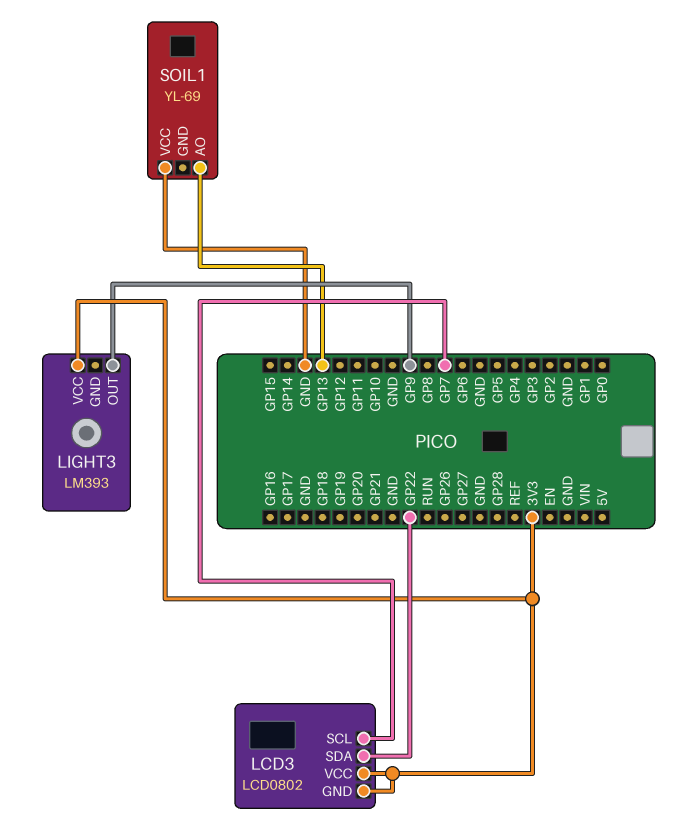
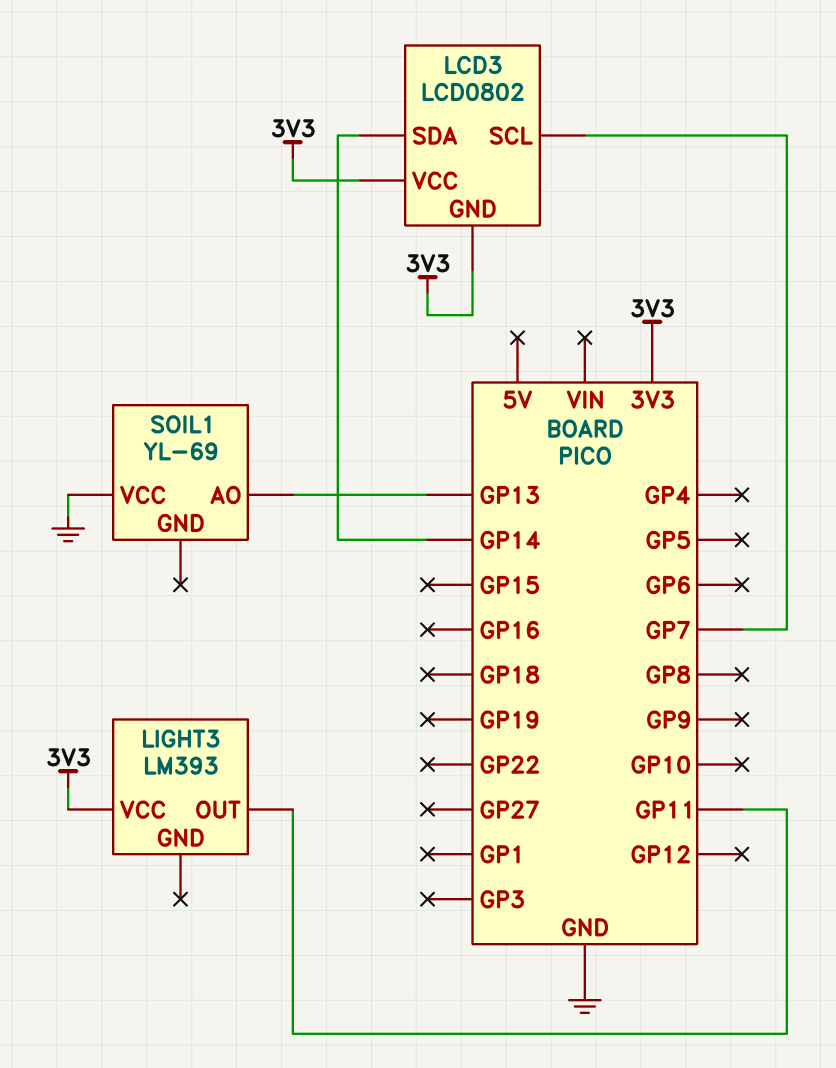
LCD3 pin SDA: GP22 -> GP14
LIGHT3 pin OUT: GP9 -> GP11

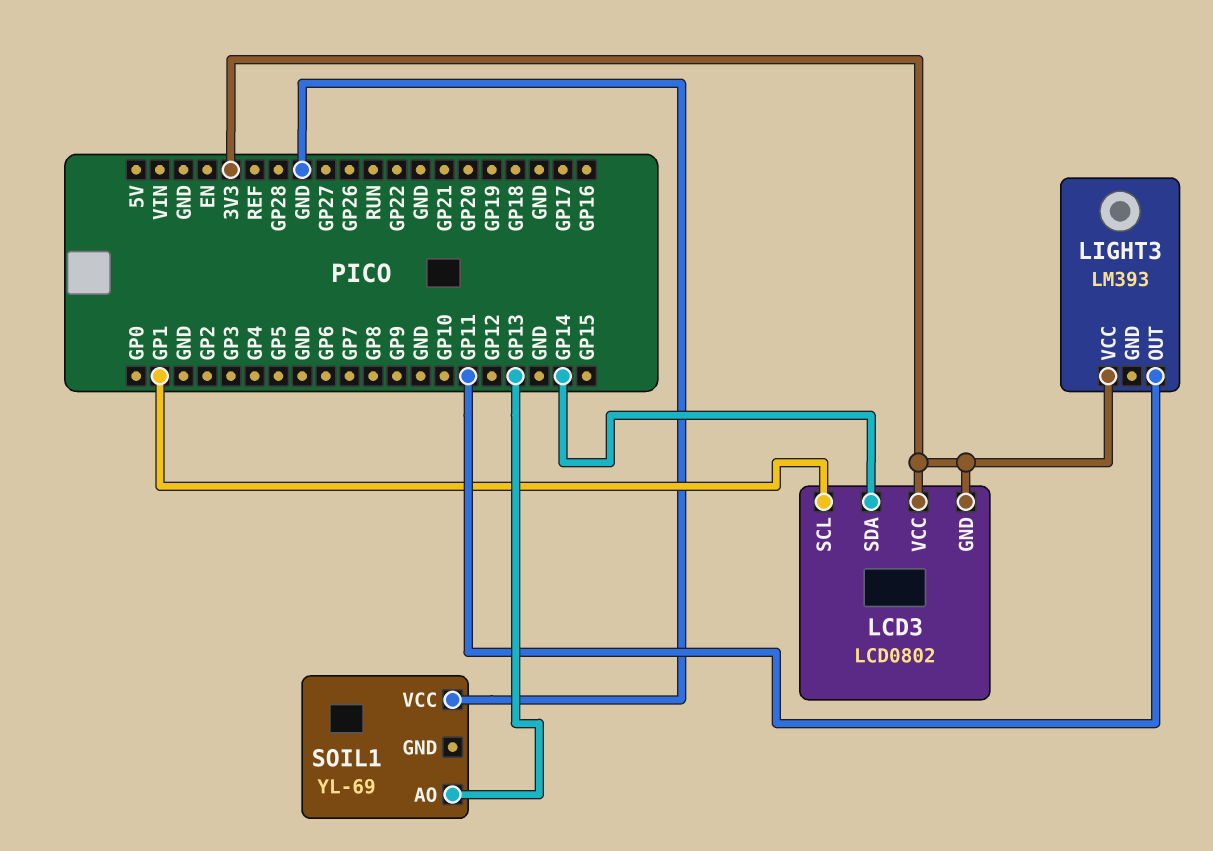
LCD3 pin SCL: GP7 -> GP1

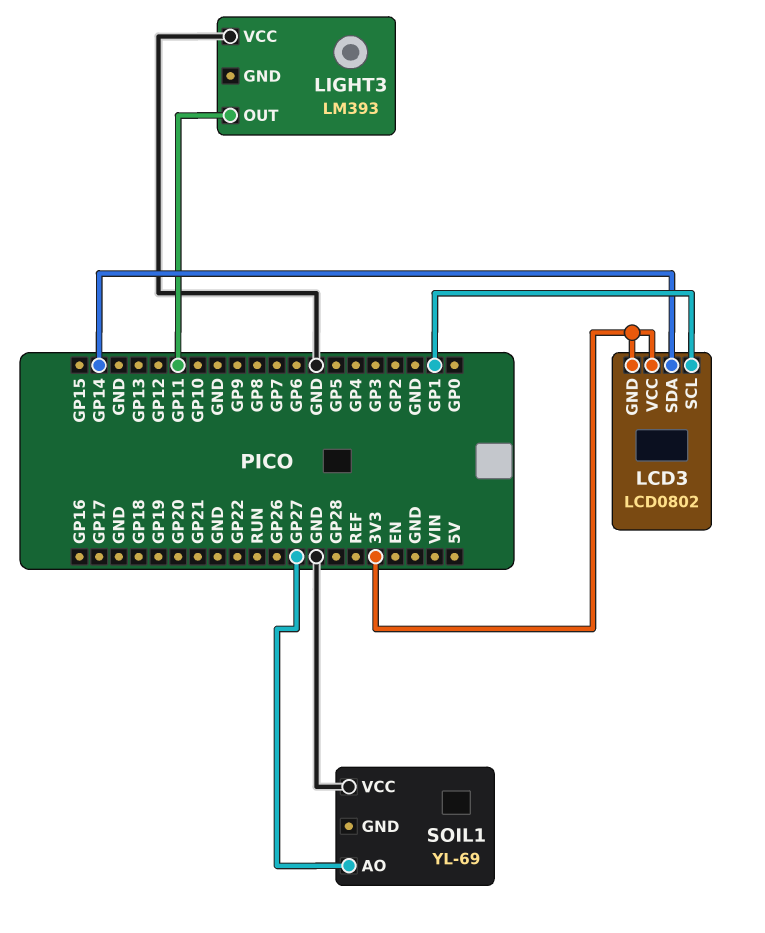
LIGHT3 pin VCC: 3V3 -> GND
SOIL1 pin AO: GP13 -> GP27

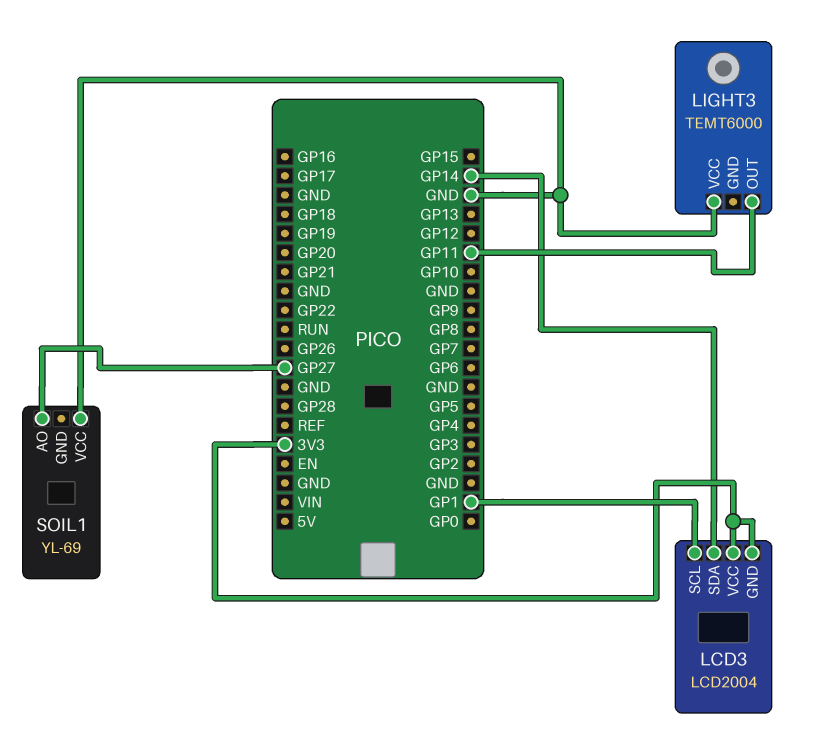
LCD3: LCD0802 -> LCD2004
LIGHT3: LM393 -> TEMT6000

